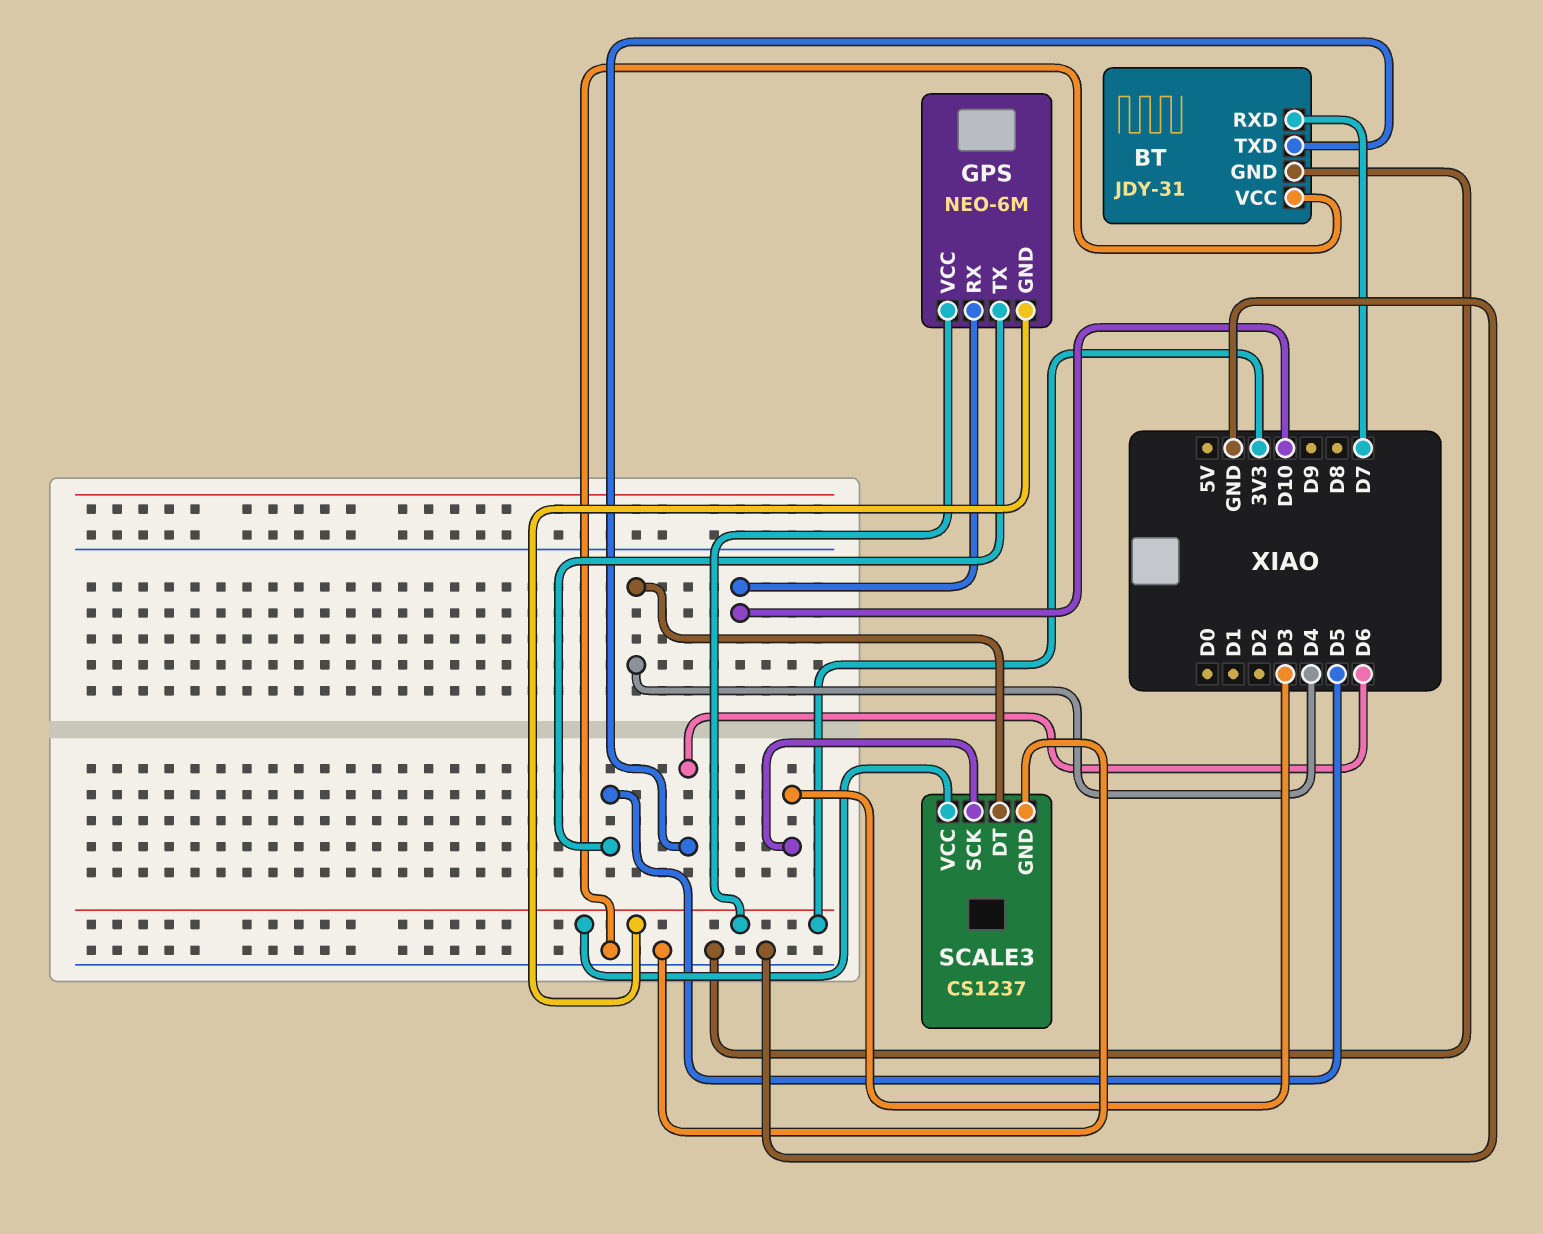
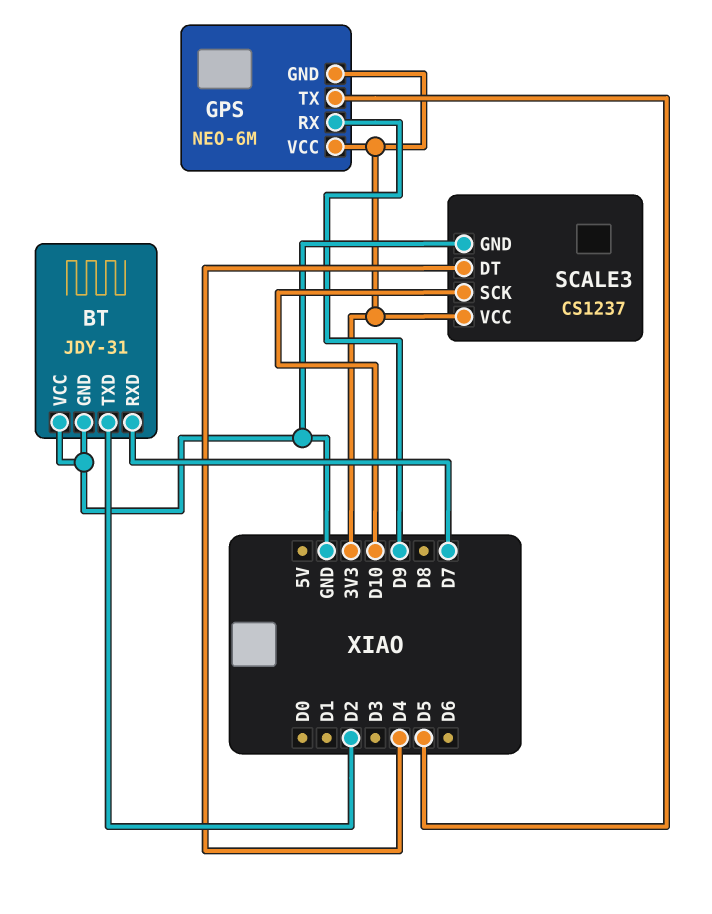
BT pin TXD: D6 -> D2
GPS pin RX: D10 -> D9
SCALE3 pin SCK: D3 -> D10

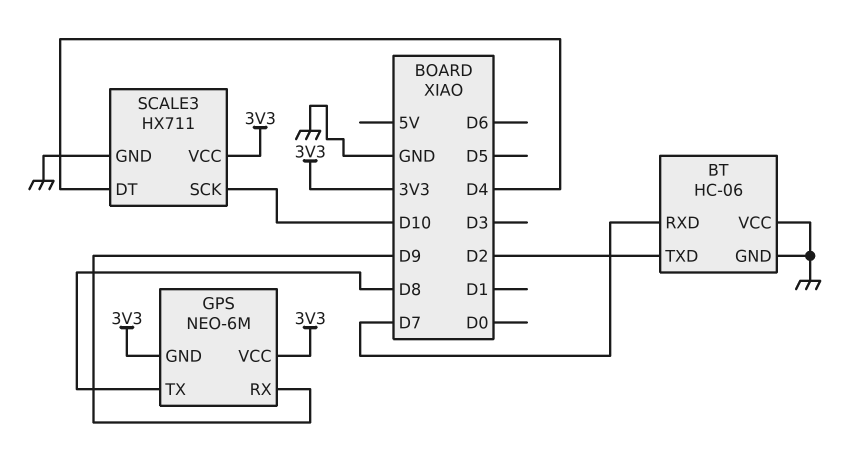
BT: JDY-31 -> HC-06
GPS pin TX: D5 -> D8
SCALE3: CS1237 -> HX711

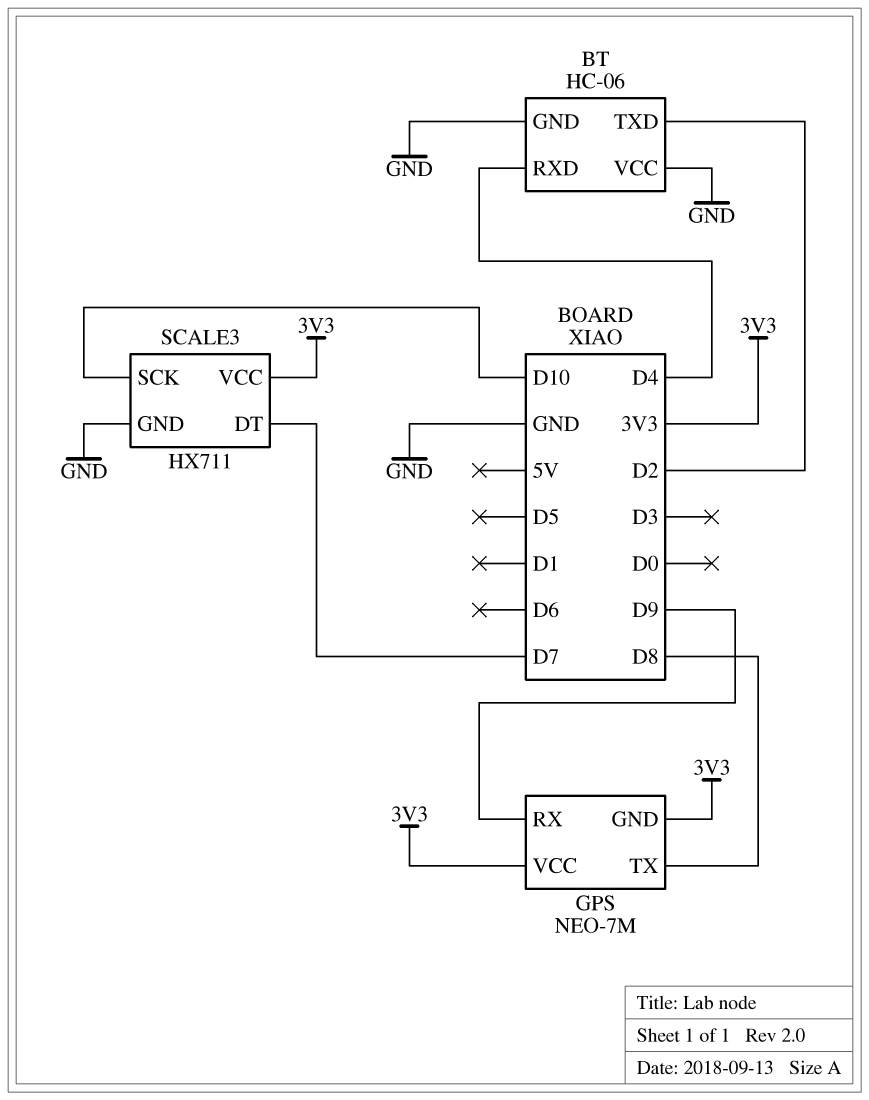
BT pin RXD: D7 -> D4
GPS: NEO-6M -> NEO-7M
SCALE3 pin DT: D4 -> D7

